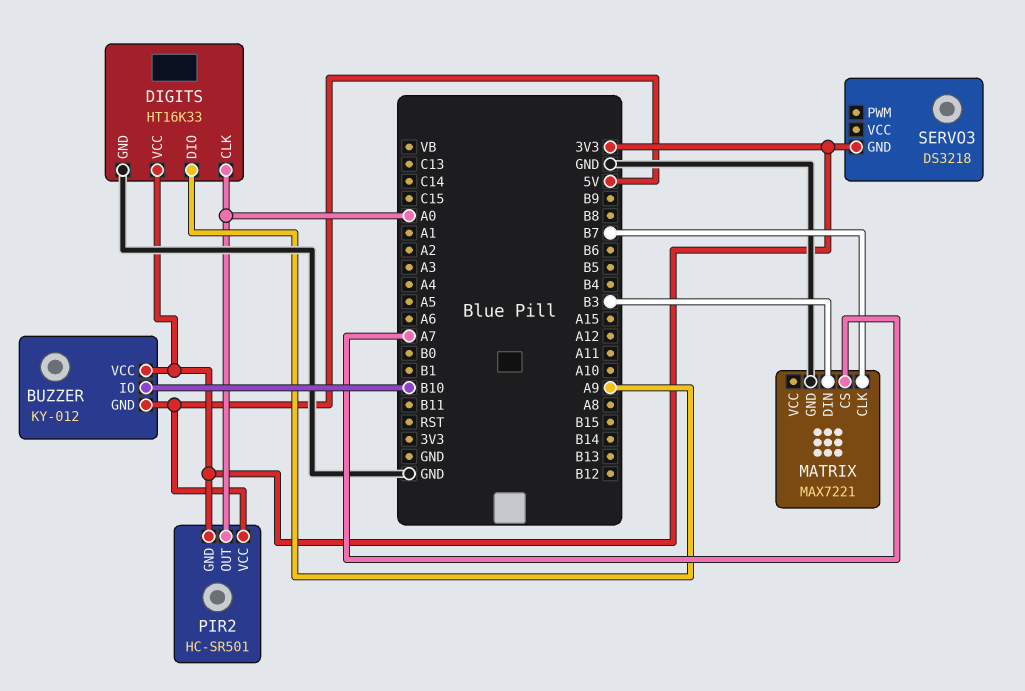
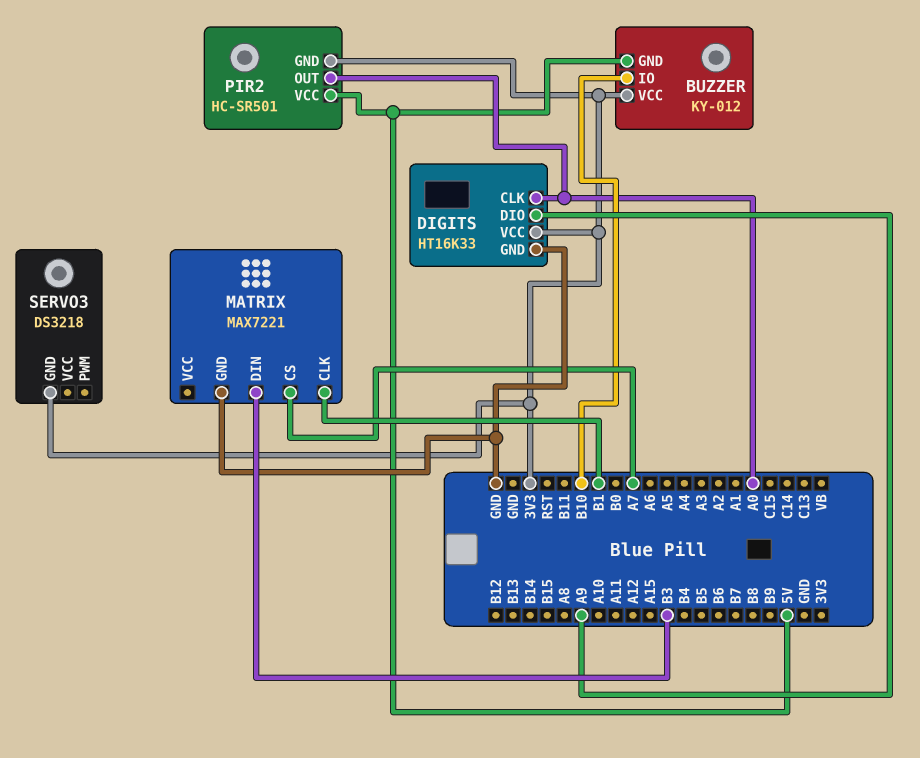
MATRIX pin CLK: B7 -> B1

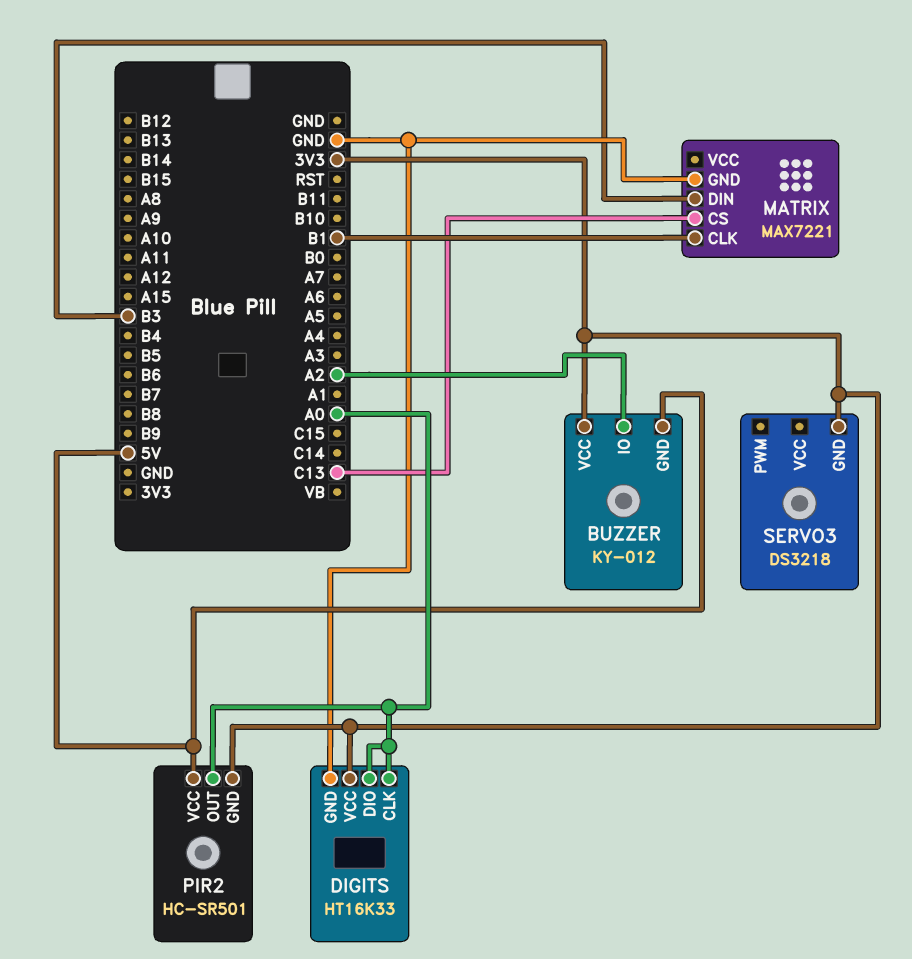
BUZZER pin IO: B10 -> A2
DIGITS pin DIO: A9 -> A0
MATRIX pin CS: A7 -> C13

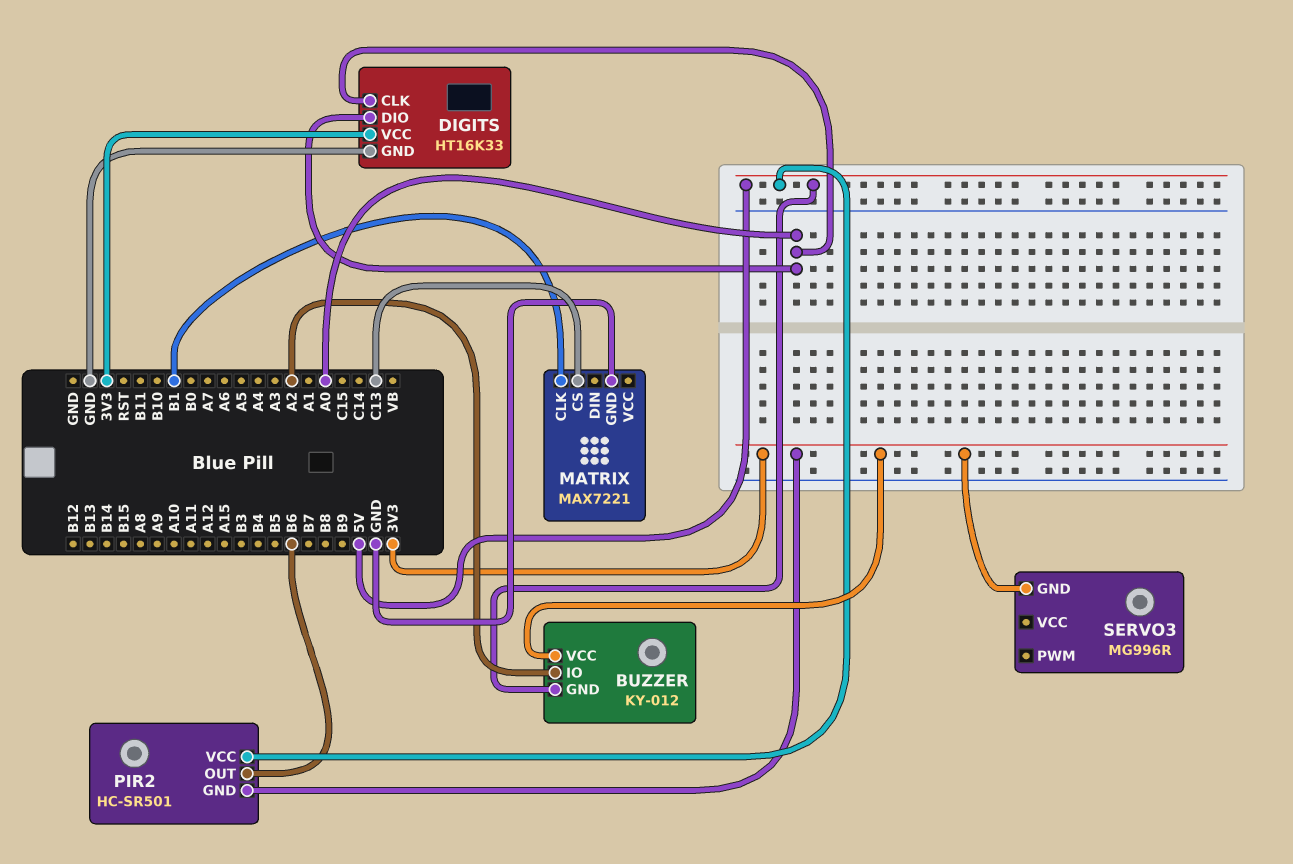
MATRIX pin DIN: B3 -> none
PIR2 pin OUT: A0 -> B6
SERVO3: DS3218 -> MG996R

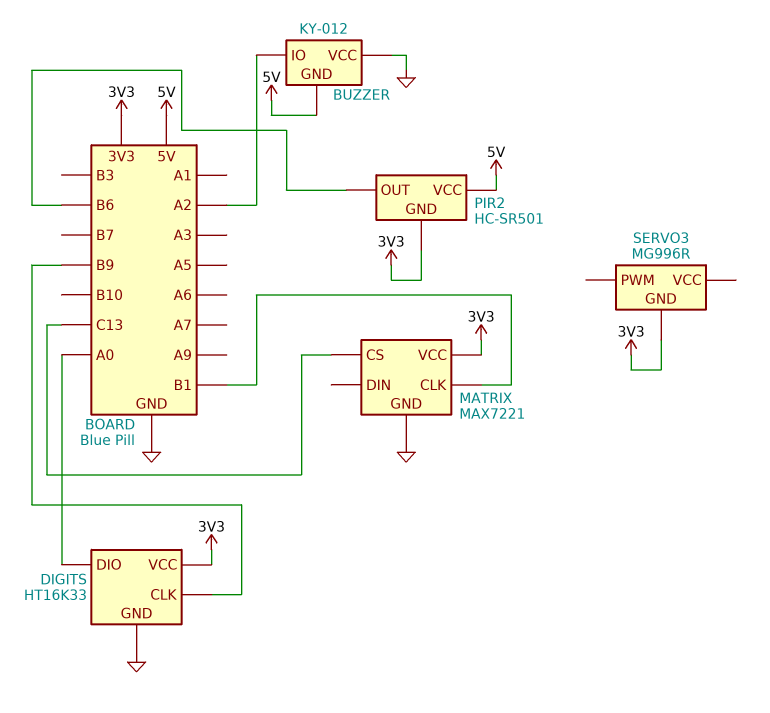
BUZZER pin VCC: 3V3 -> GND
DIGITS pin CLK: A0 -> B9
MATRIX pin VCC: none -> 3V3

